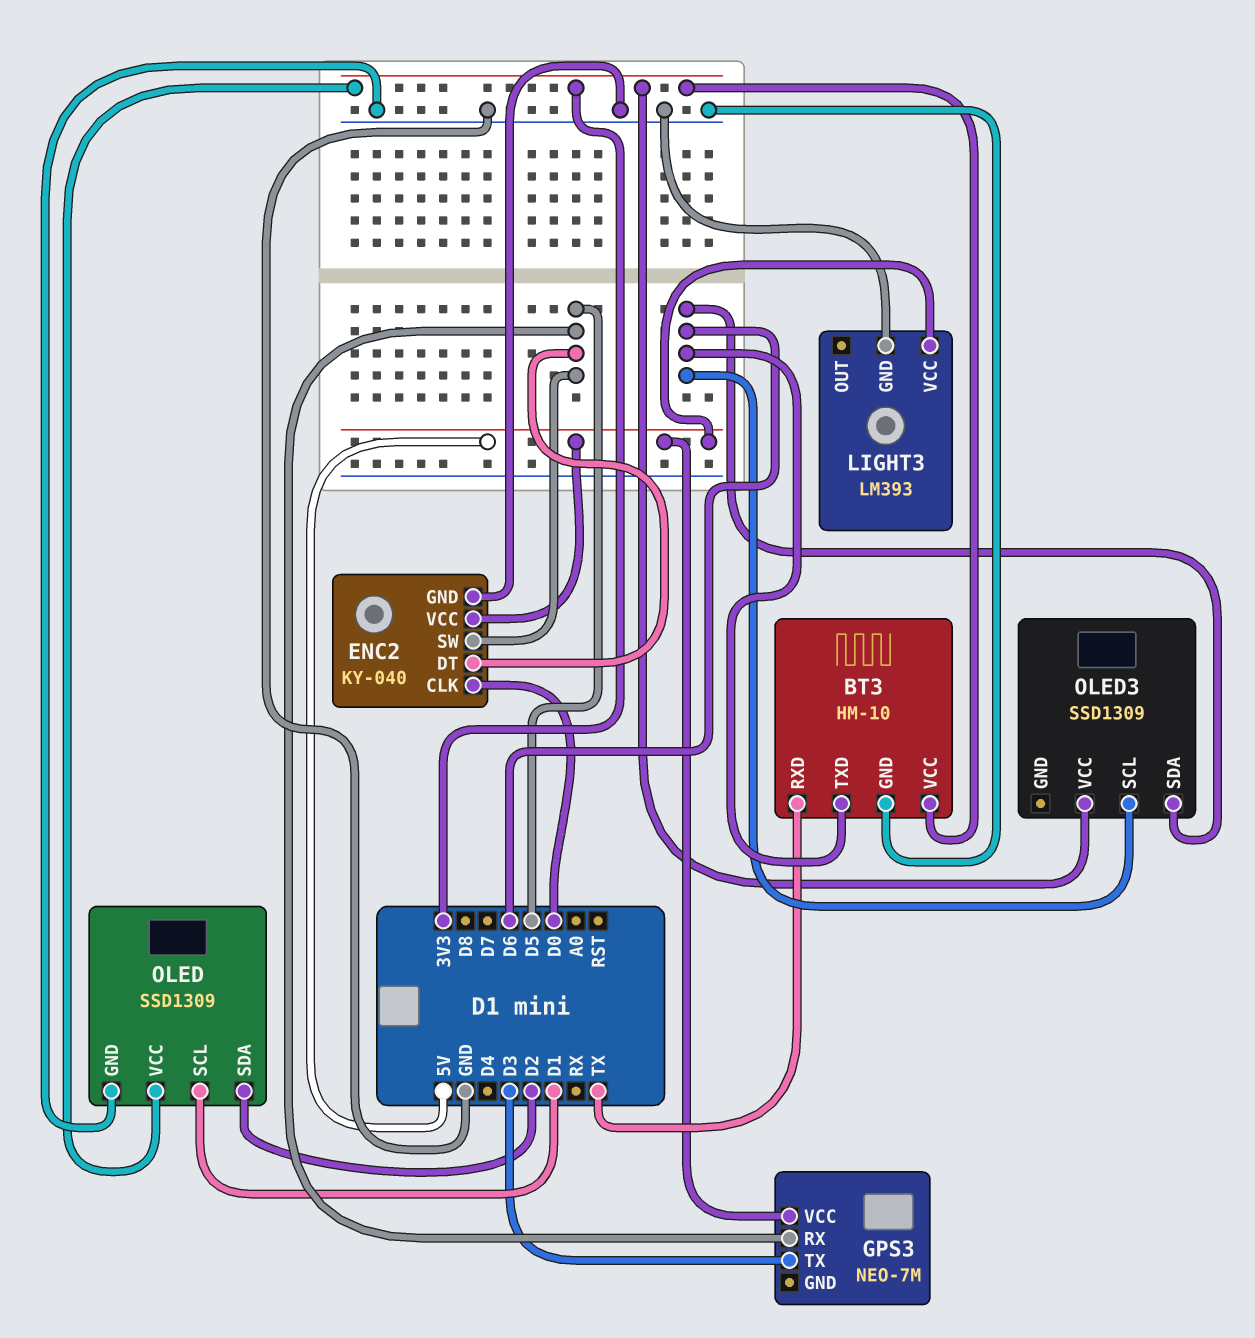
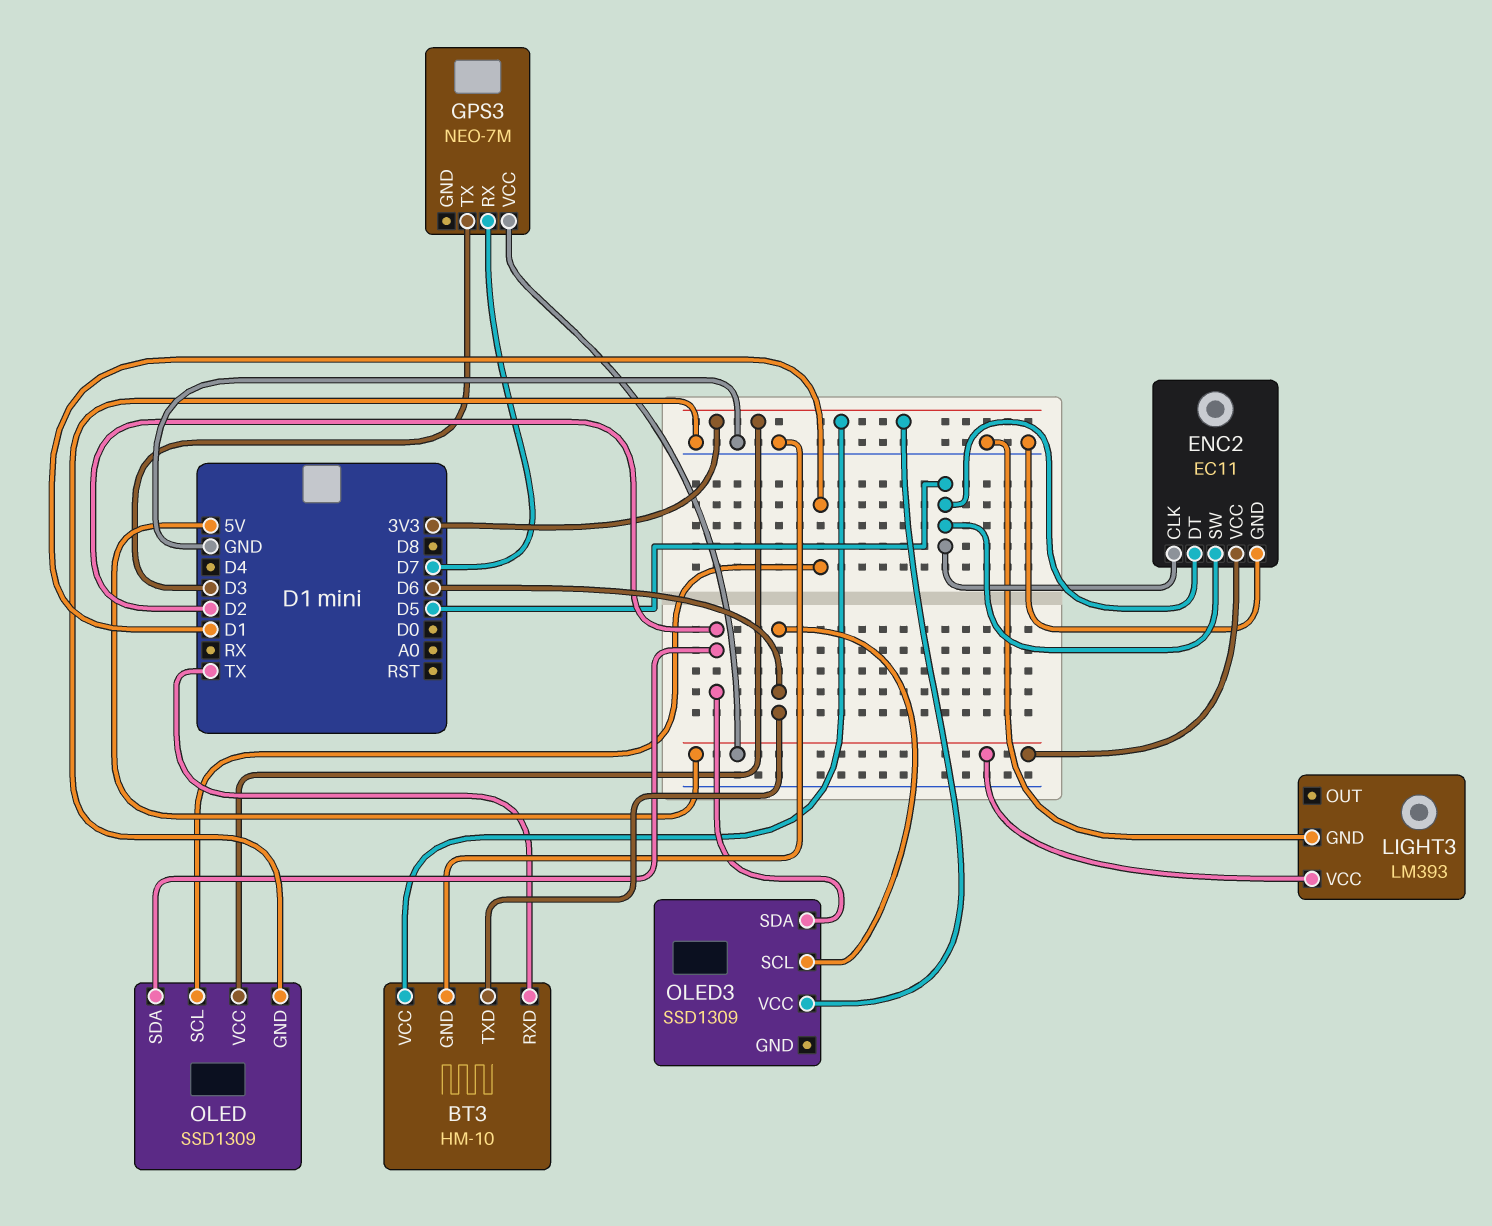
ENC2: KY-040 -> EC11
ENC2 pin CLK: D0 -> D5
GPS3 pin RX: D5 -> D7
OLED3 pin SDA: D6 -> D2

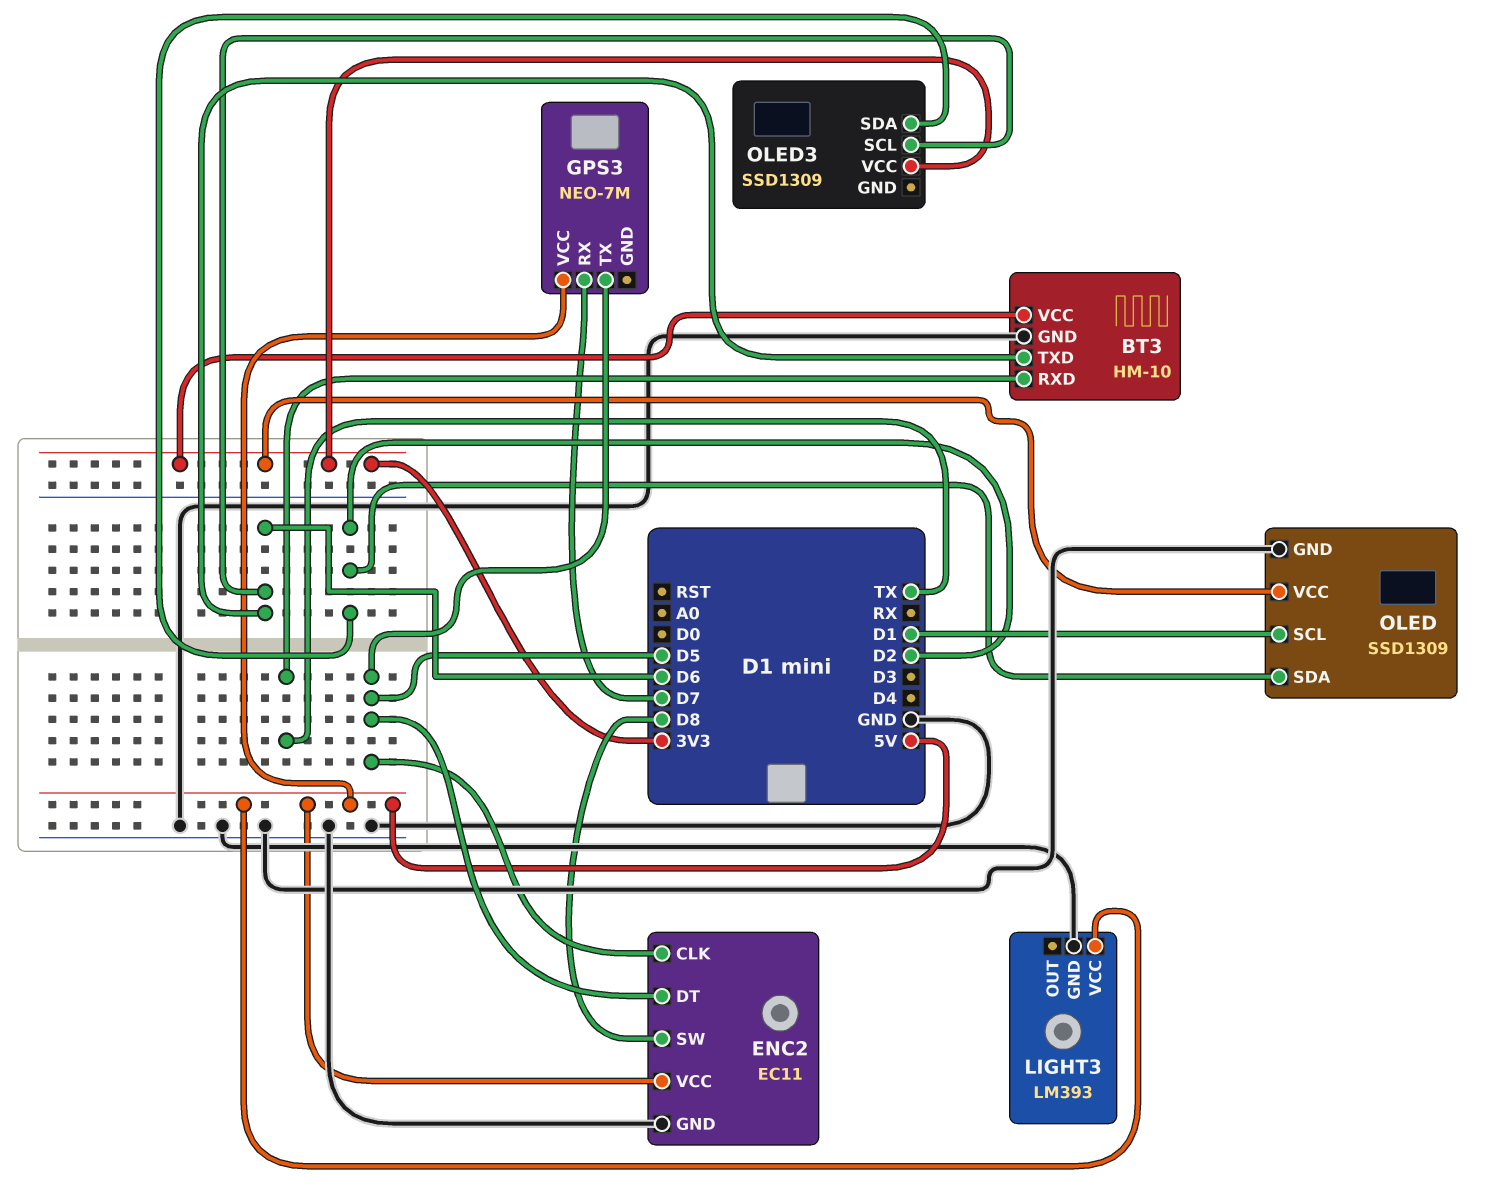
ENC2 pin SW: D5 -> D8
GPS3 pin TX: D3 -> D5

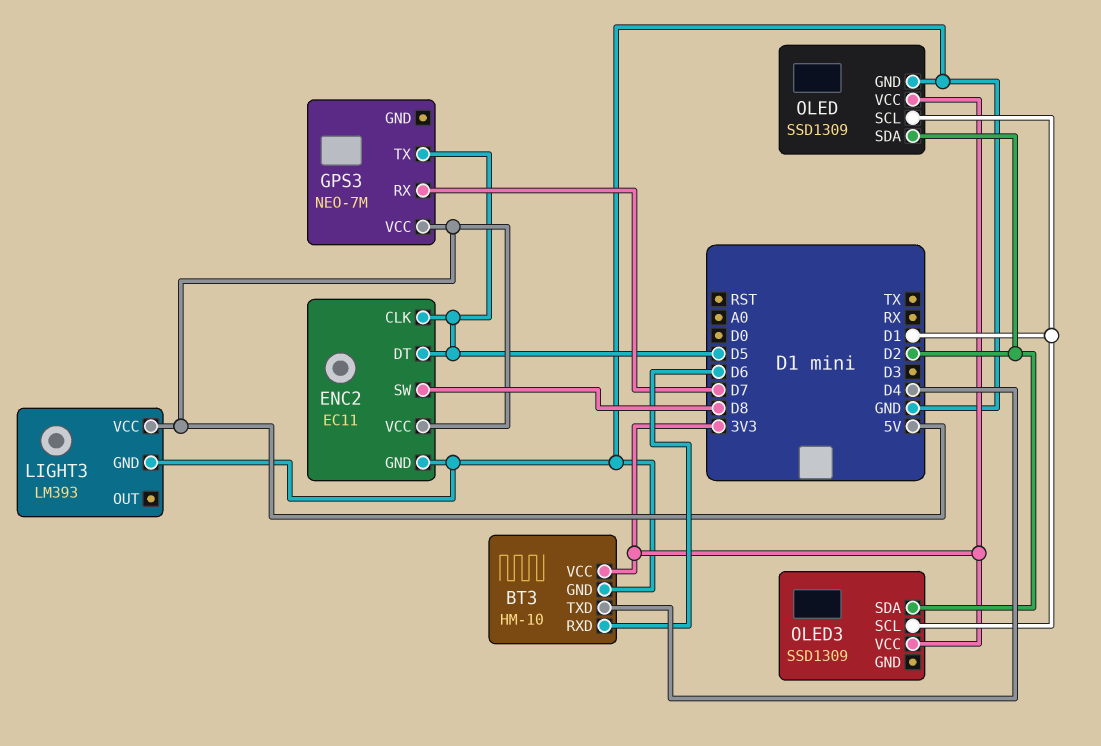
BT3 pin RXD: TX -> D6
BT3 pin TXD: D6 -> D4
OLED3 pin SCL: D6 -> D1

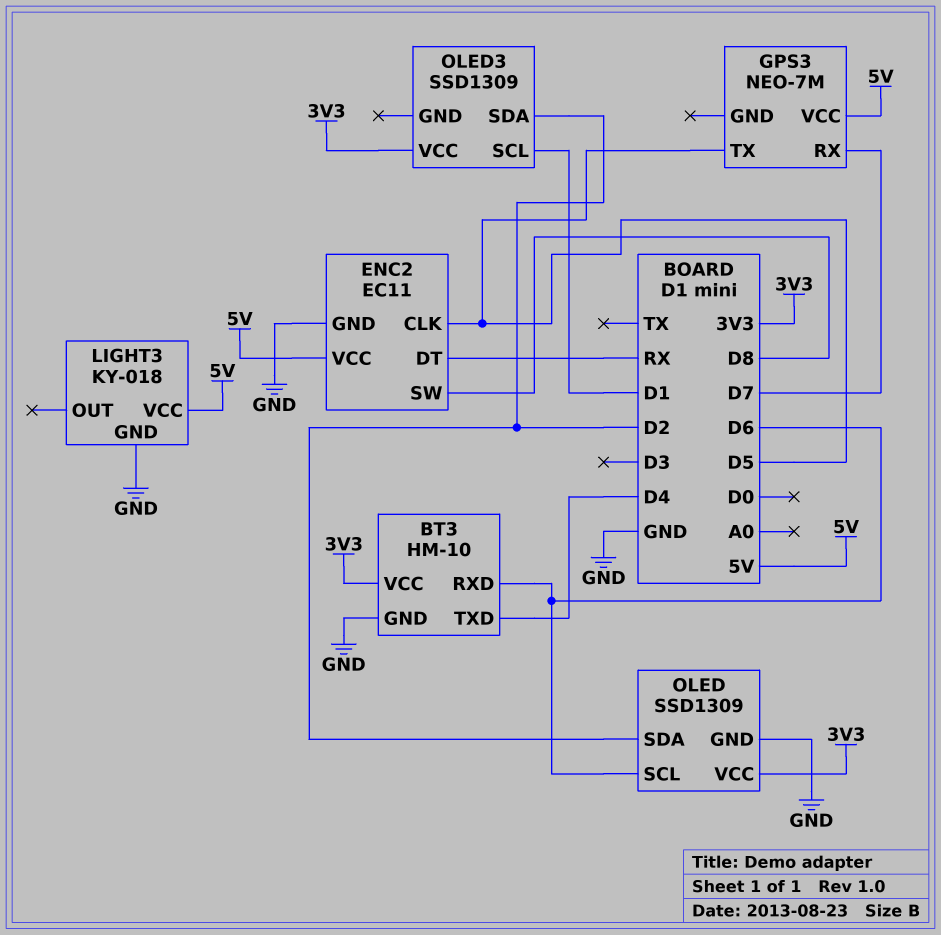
ENC2 pin DT: D5 -> RX
LIGHT3: LM393 -> KY-018
OLED pin SCL: D1 -> D6

